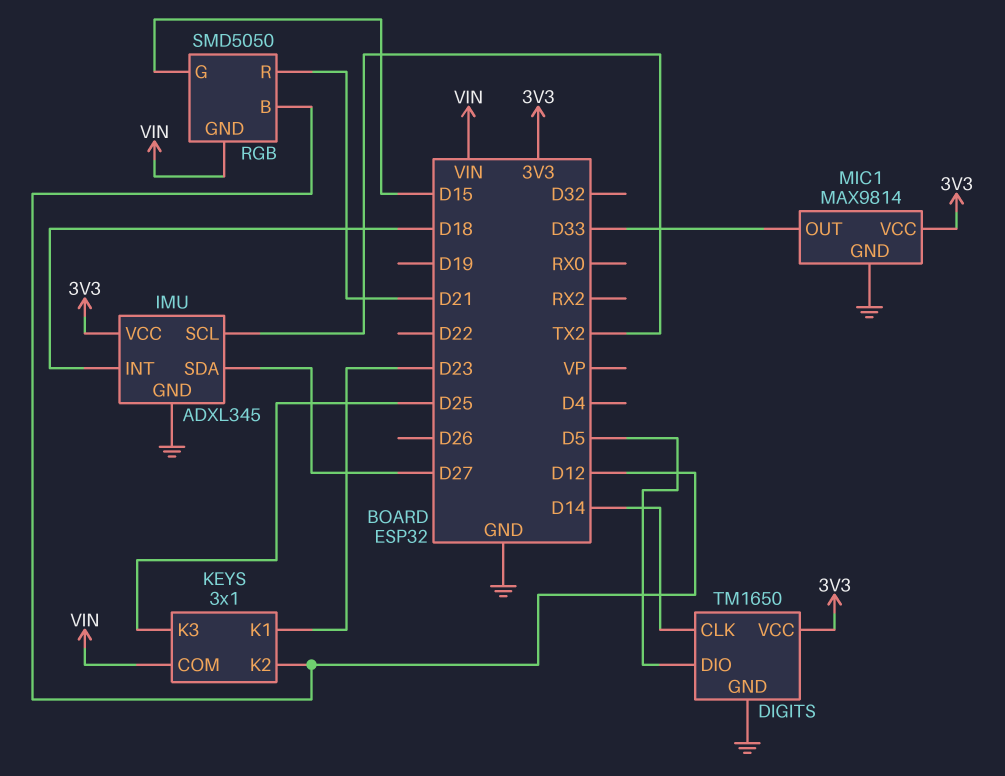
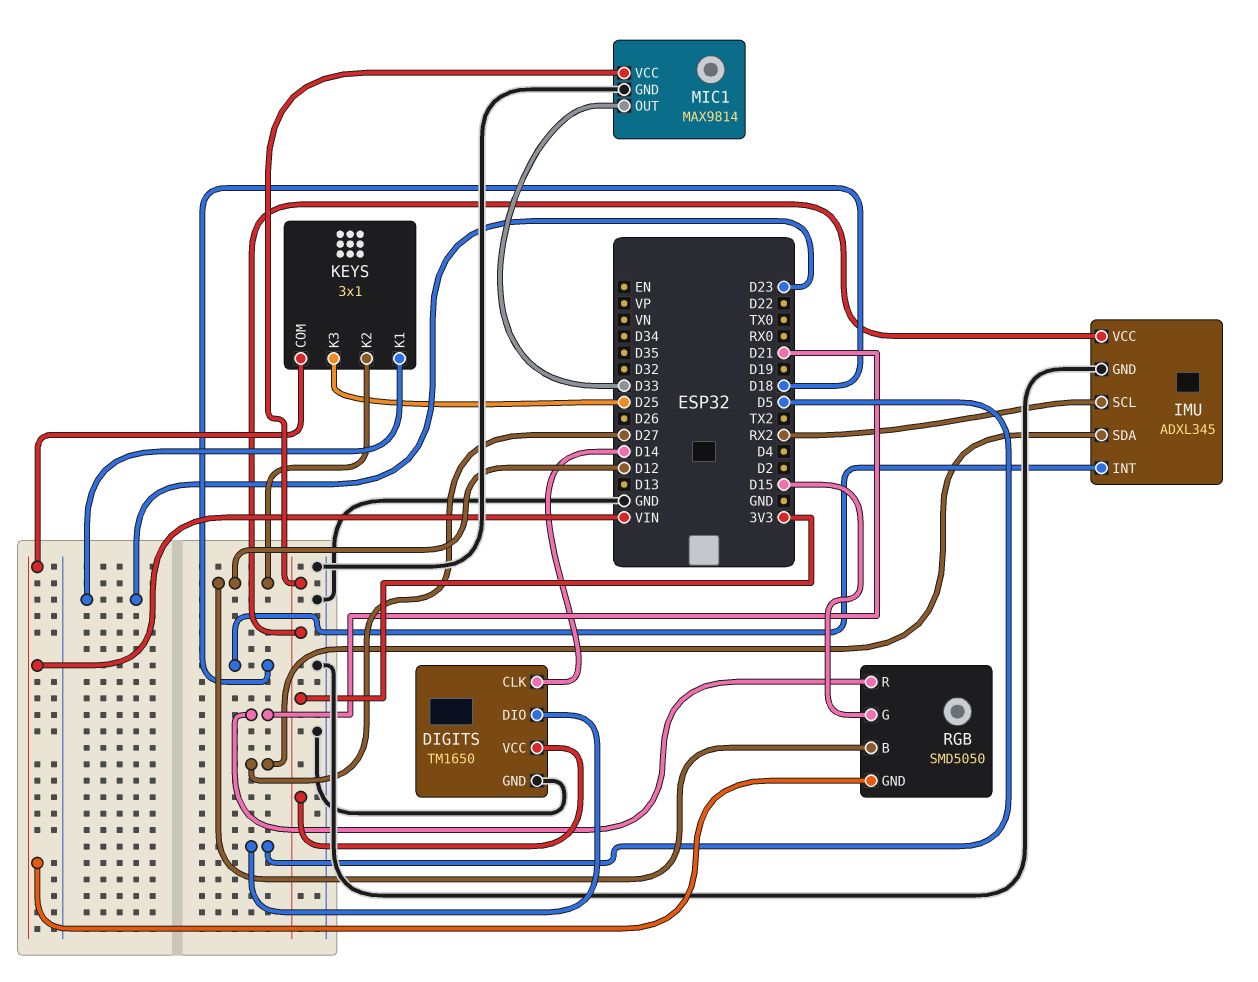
IMU pin SCL: TX2 -> RX2

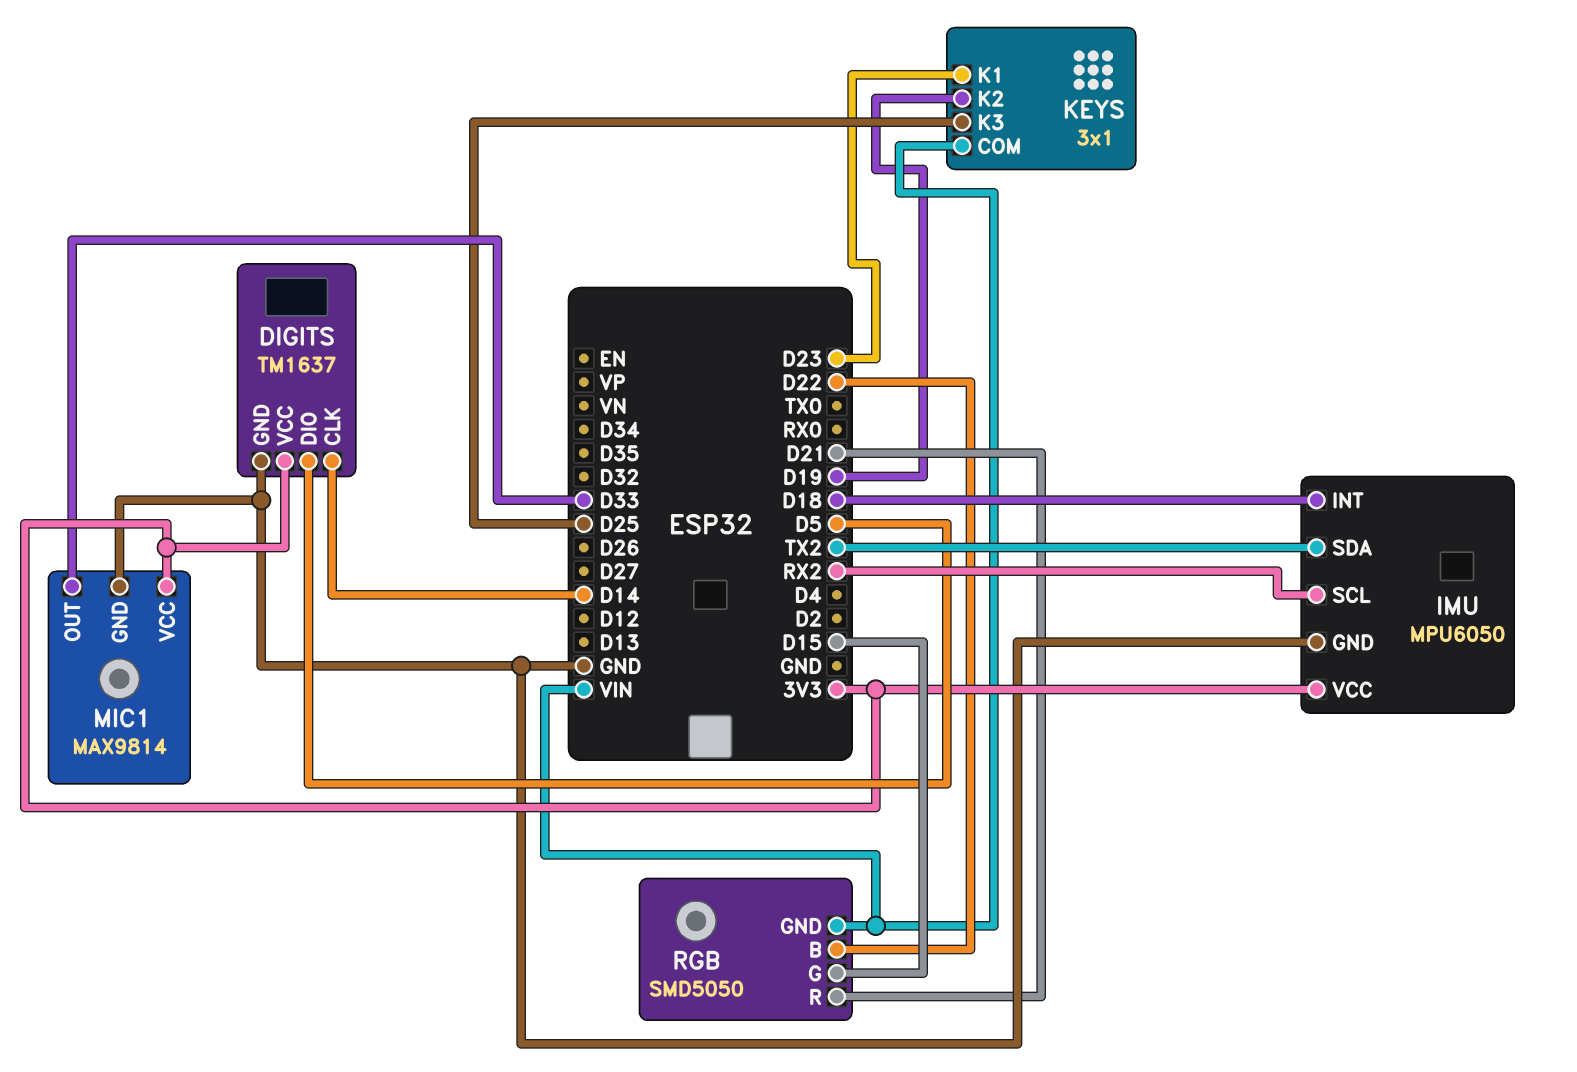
DIGITS: TM1650 -> TM1637
IMU: ADXL345 -> MPU6050
IMU pin SDA: D27 -> TX2
KEYS pin K2: D12 -> D19
RGB pin B: D12 -> D22

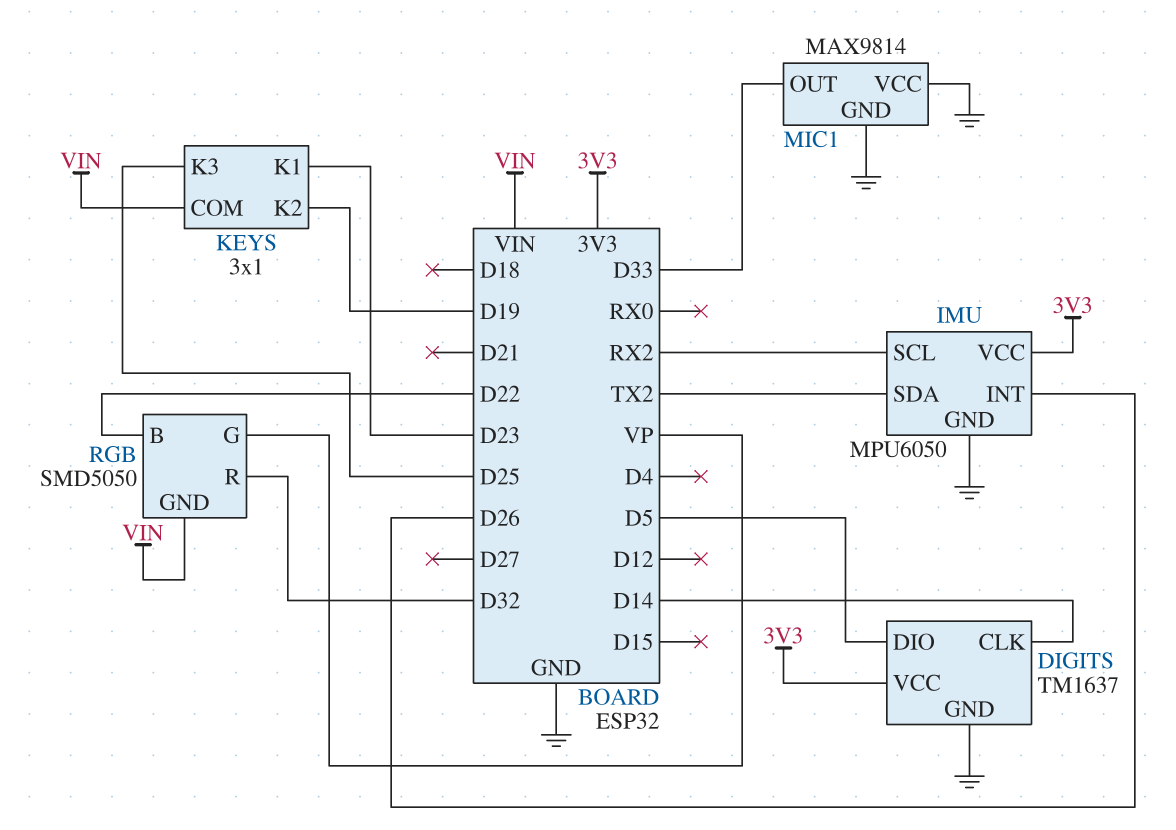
IMU pin INT: D18 -> D26
MIC1 pin VCC: 3V3 -> GND
RGB pin G: D15 -> VP
RGB pin R: D21 -> D32

